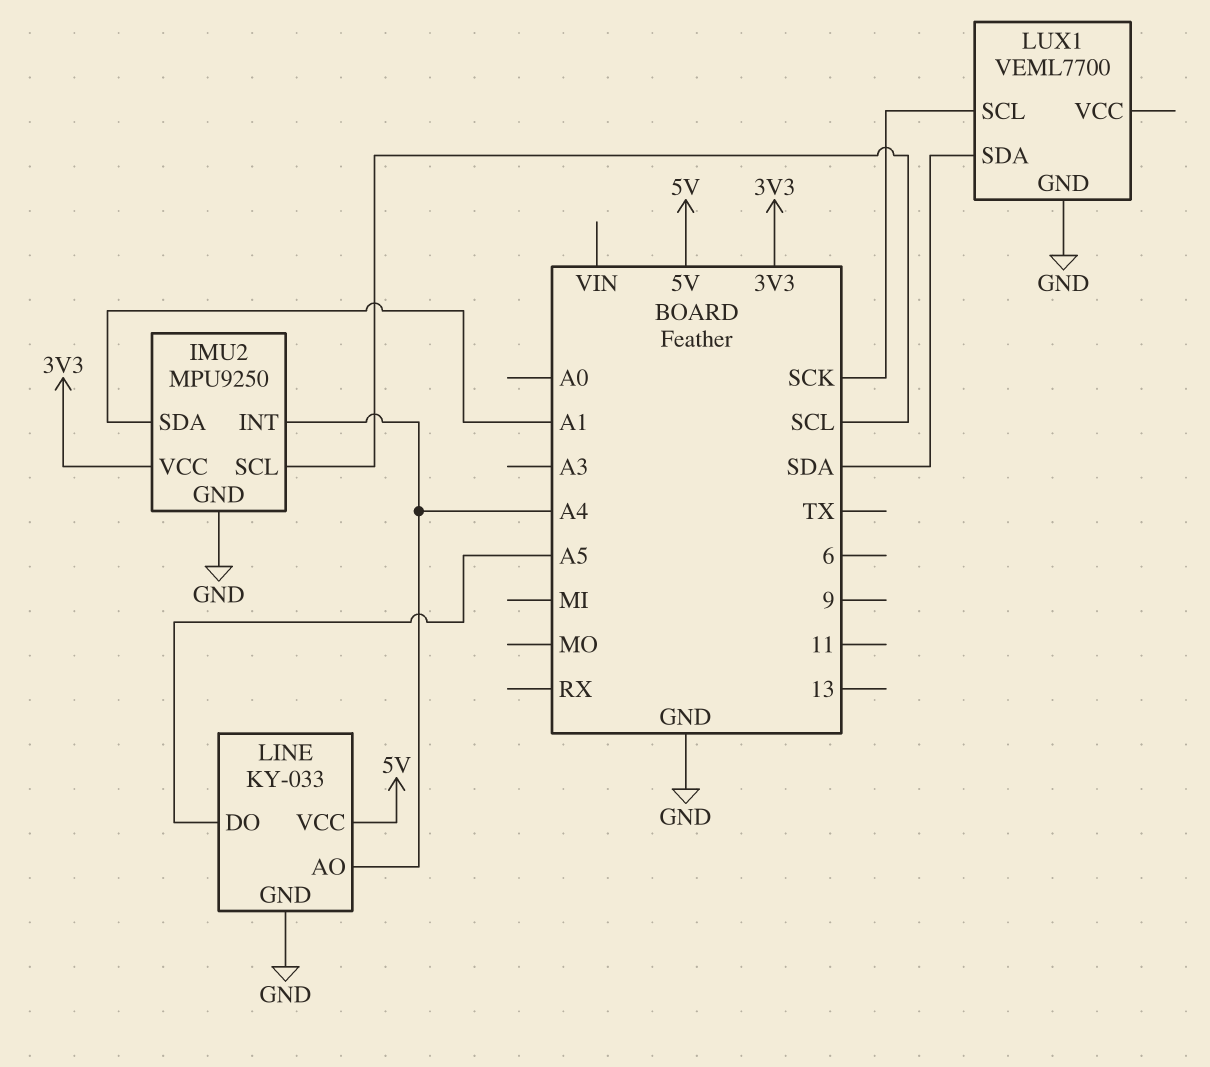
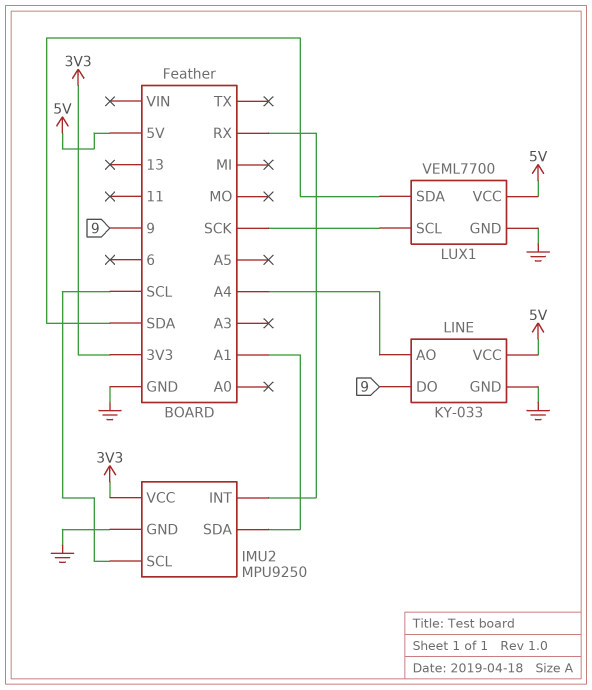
IMU2 pin INT: A4 -> RX
LINE pin DO: A5 -> 9
LUX1 pin VCC: none -> 5V

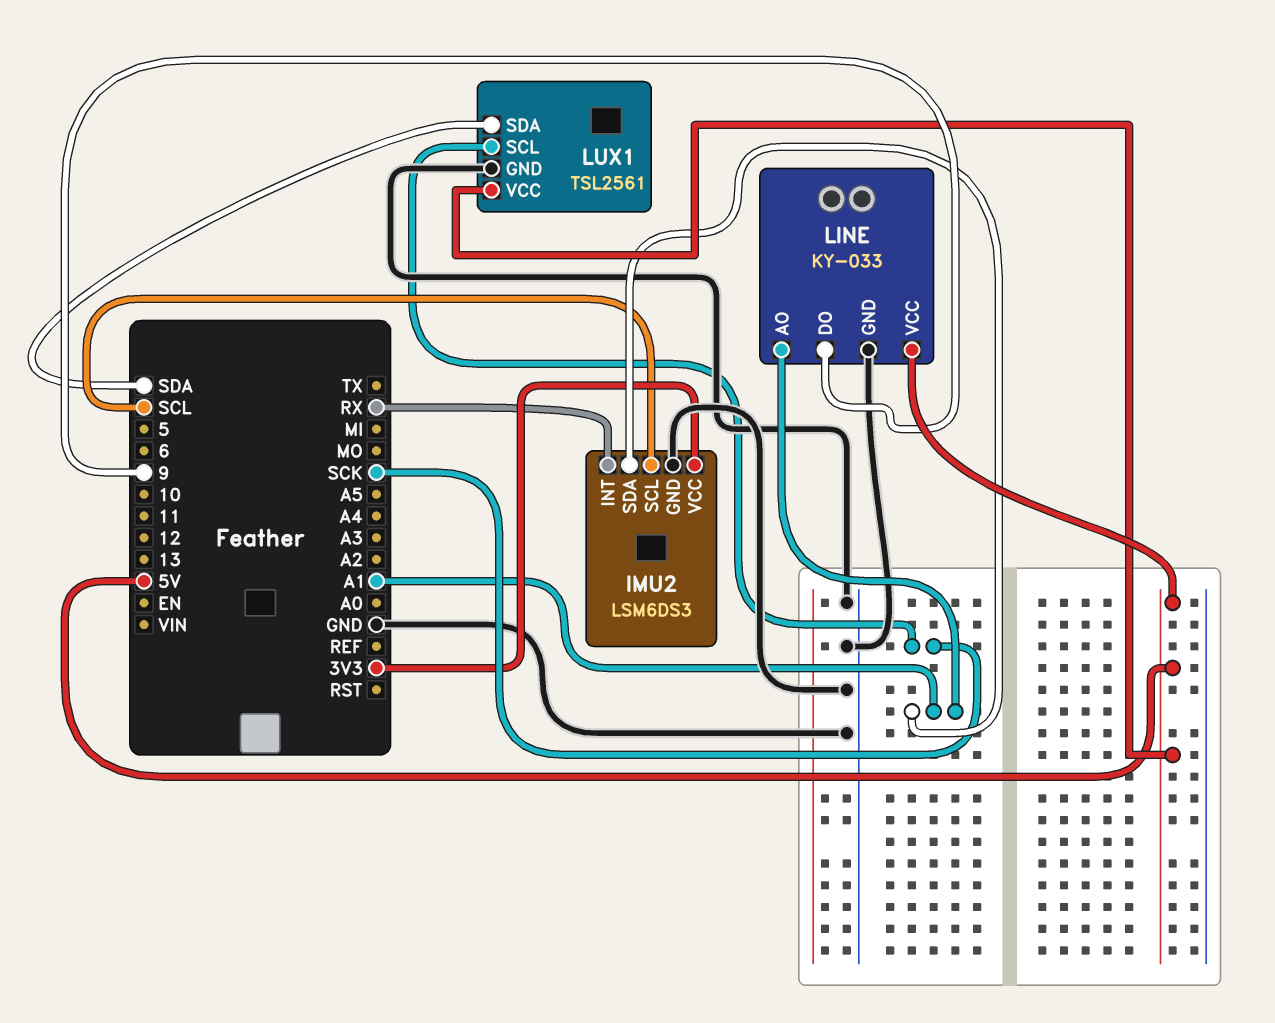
IMU2: MPU9250 -> LSM6DS3
LINE pin AO: A4 -> A1
LUX1: VEML7700 -> TSL2561

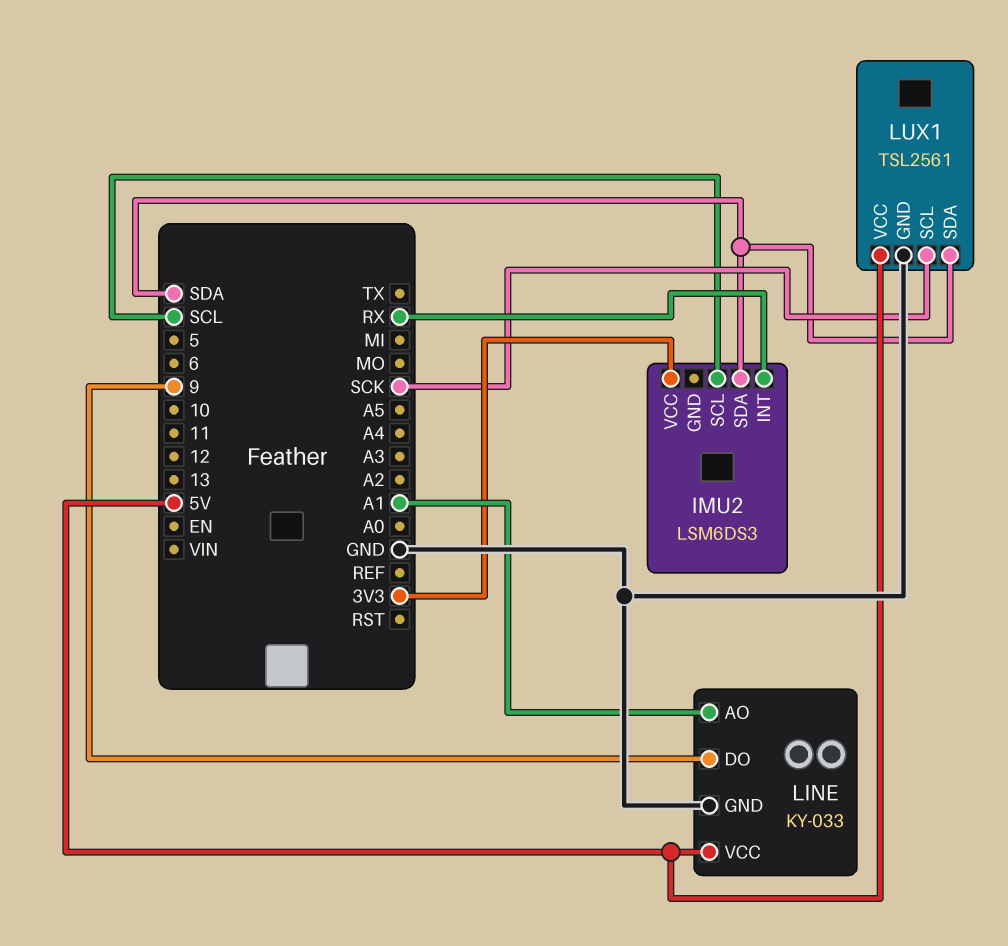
IMU2 pin GND: GND -> none
IMU2 pin SDA: A1 -> SDA

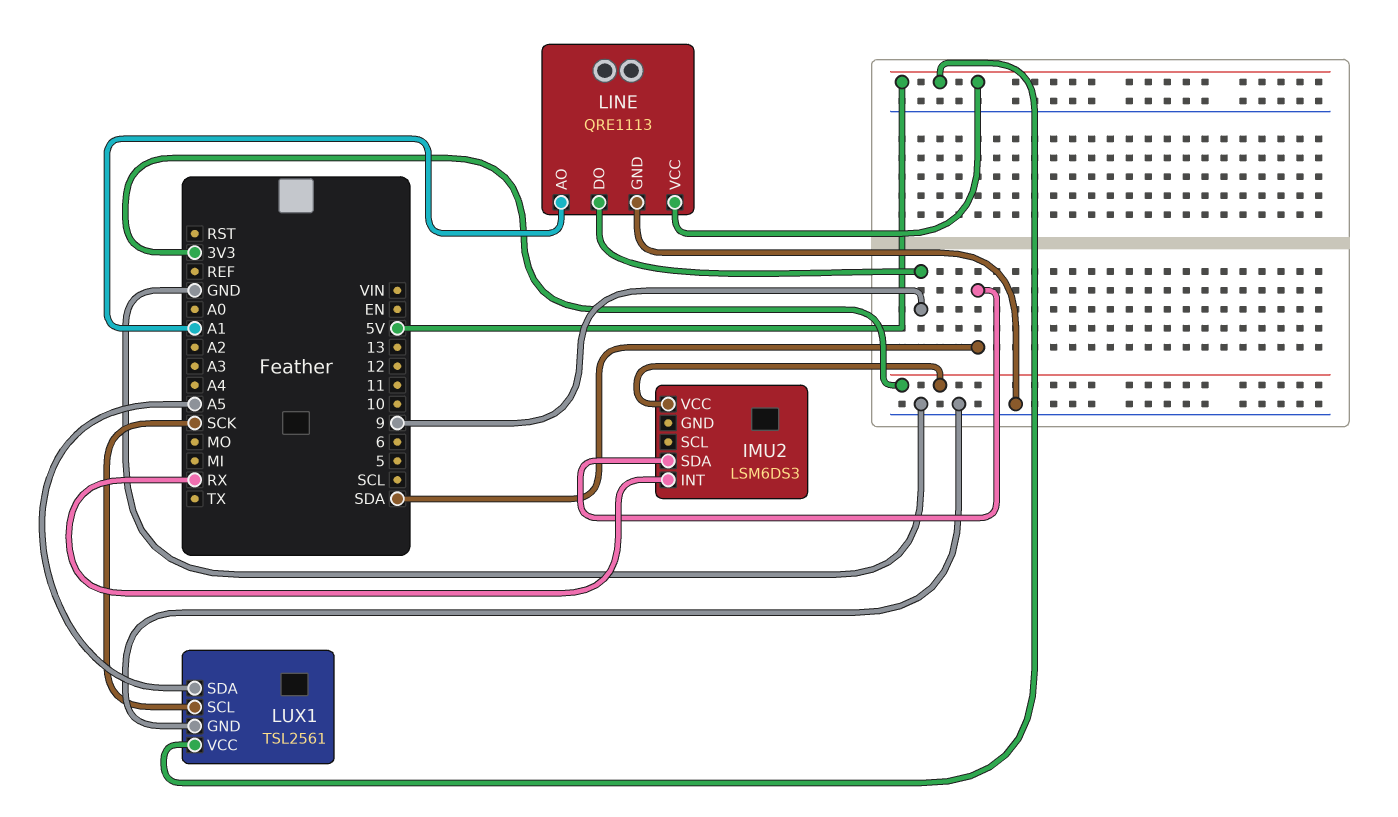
IMU2 pin SCL: SCL -> none
LINE: KY-033 -> QRE1113
LUX1 pin SDA: SDA -> A5

